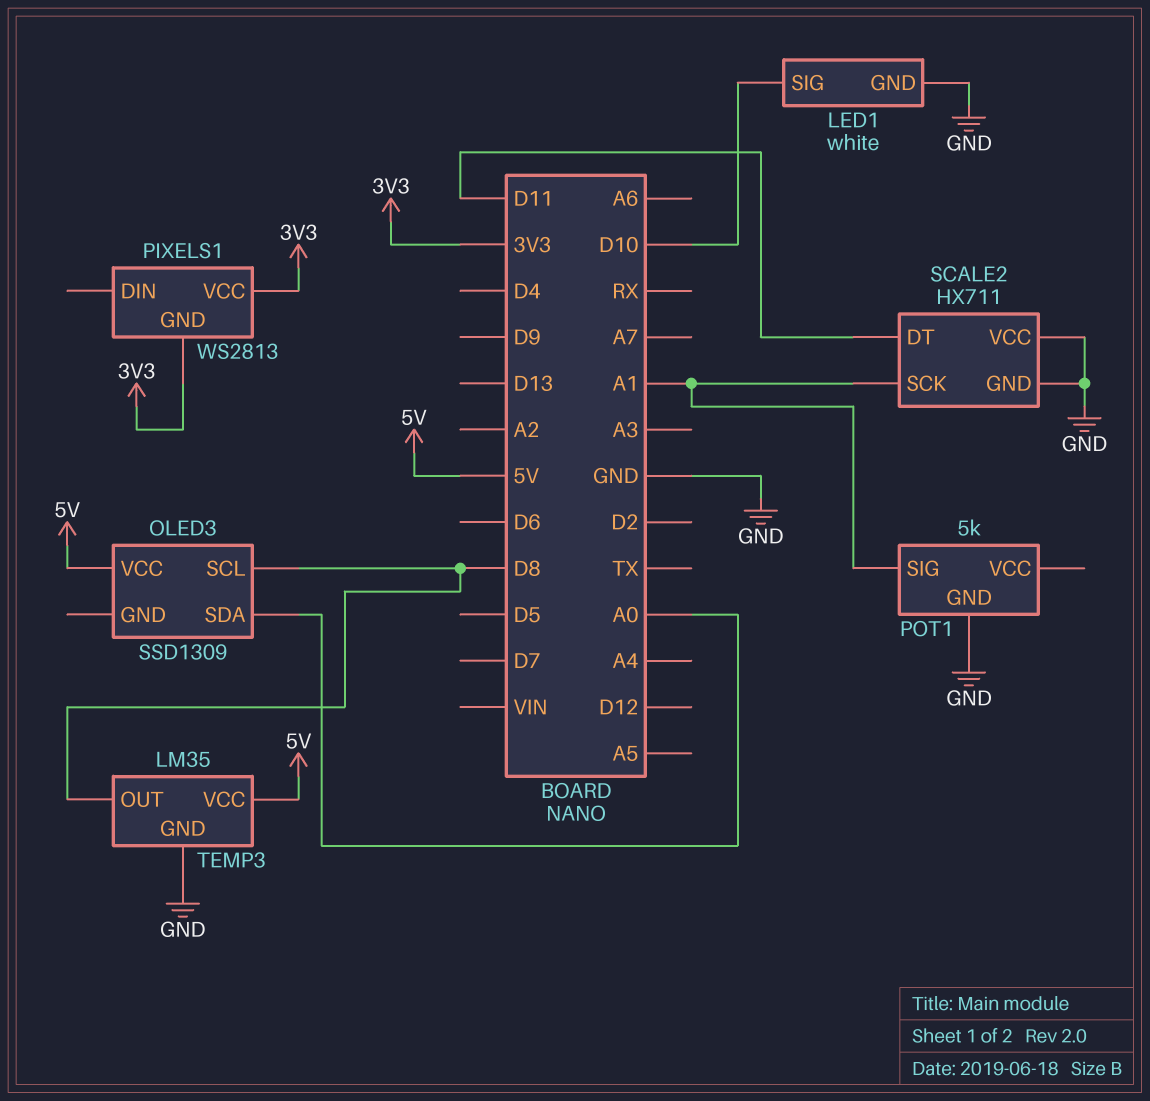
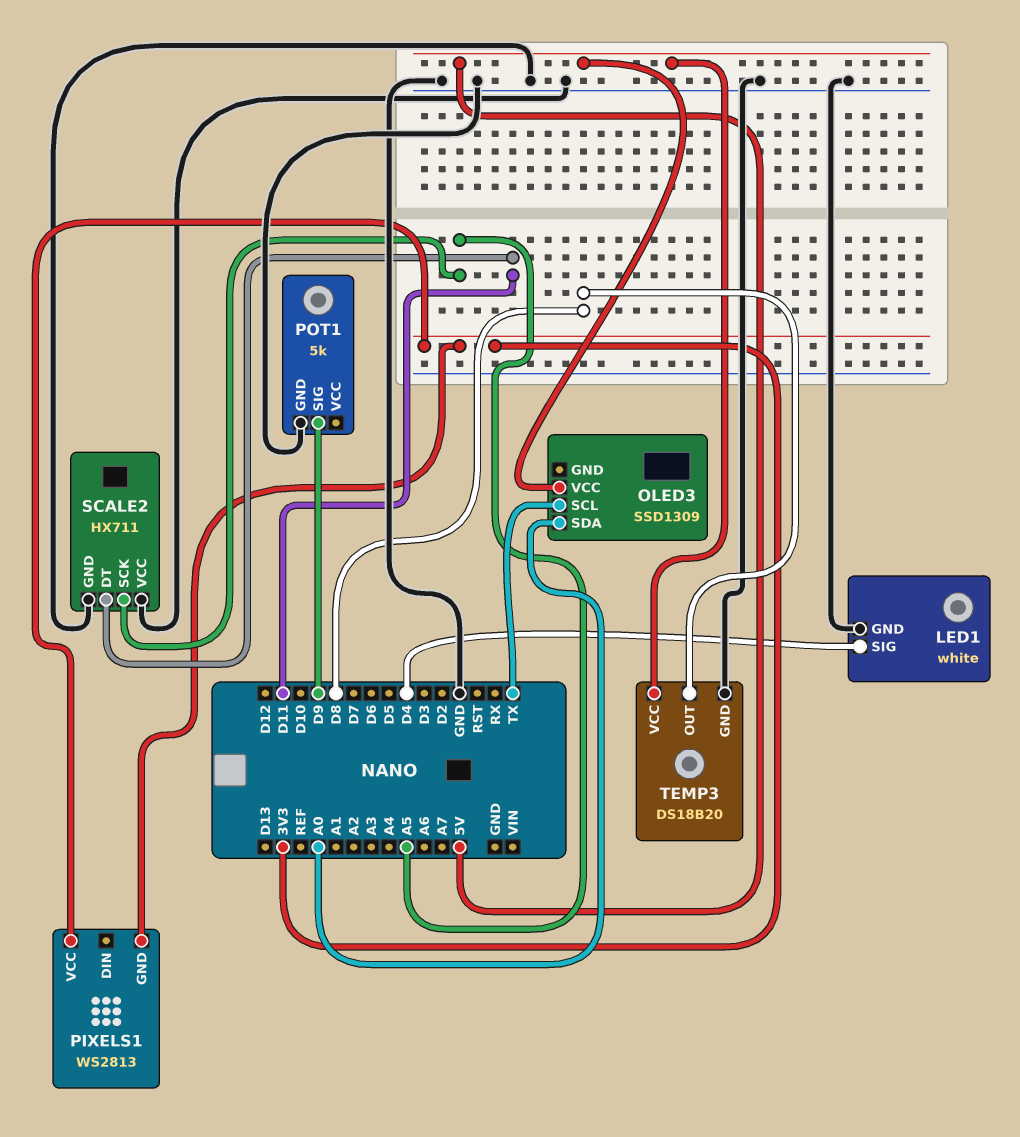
LED1 pin SIG: D10 -> D4
OLED3 pin SCL: D8 -> TX
POT1 pin SIG: A1 -> D9
SCALE2 pin SCK: A1 -> A5
TEMP3: LM35 -> DS18B20

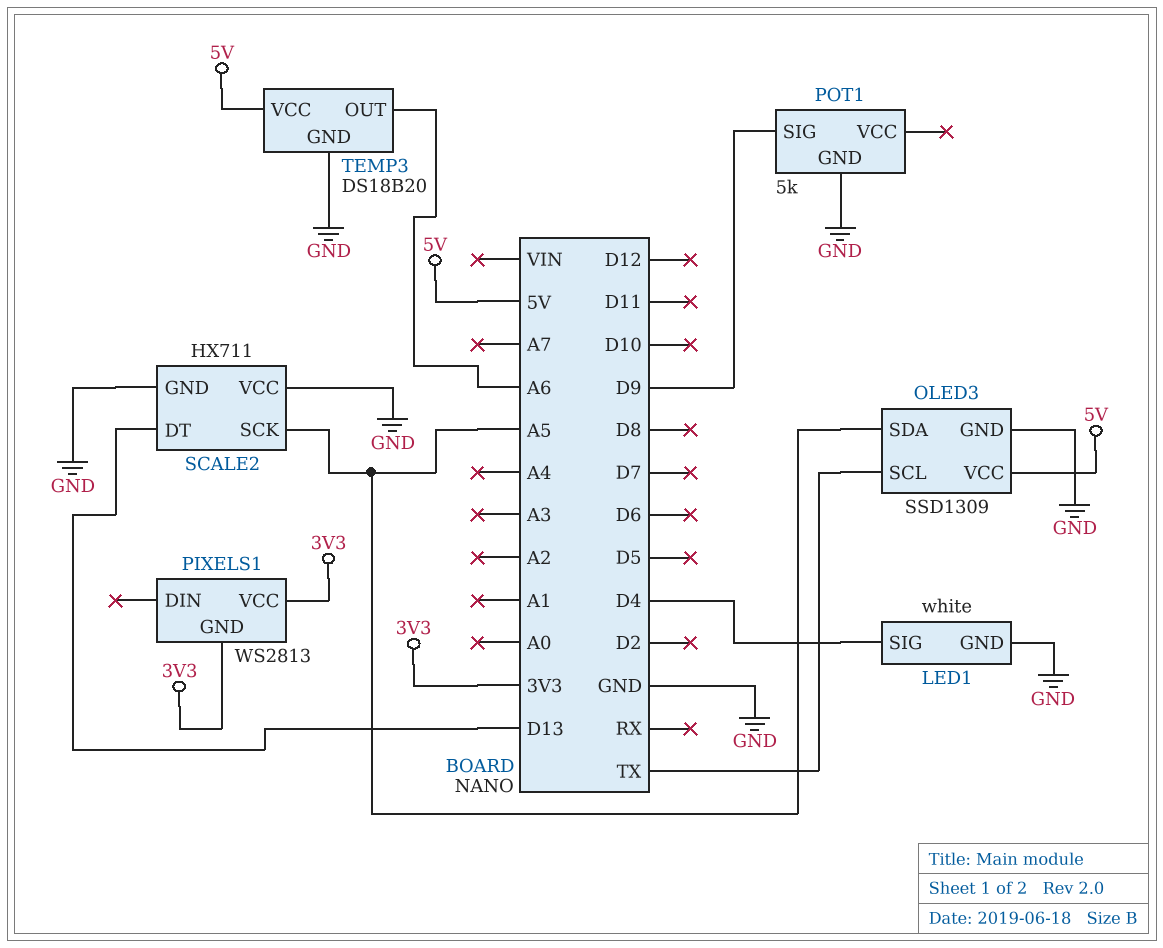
OLED3 pin GND: none -> GND
OLED3 pin SDA: A0 -> A5
SCALE2 pin DT: D11 -> D13
TEMP3 pin OUT: D8 -> A6

